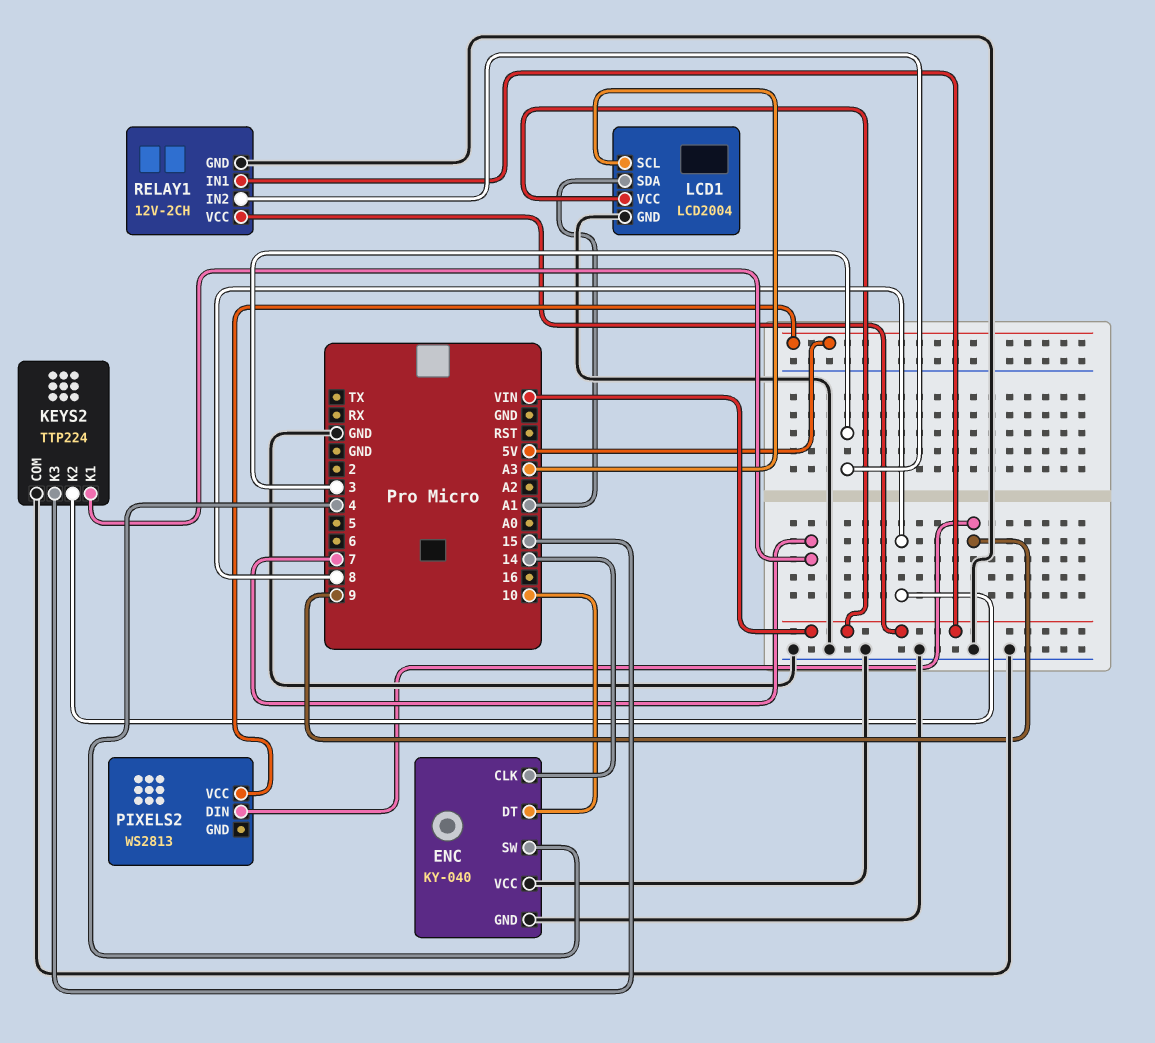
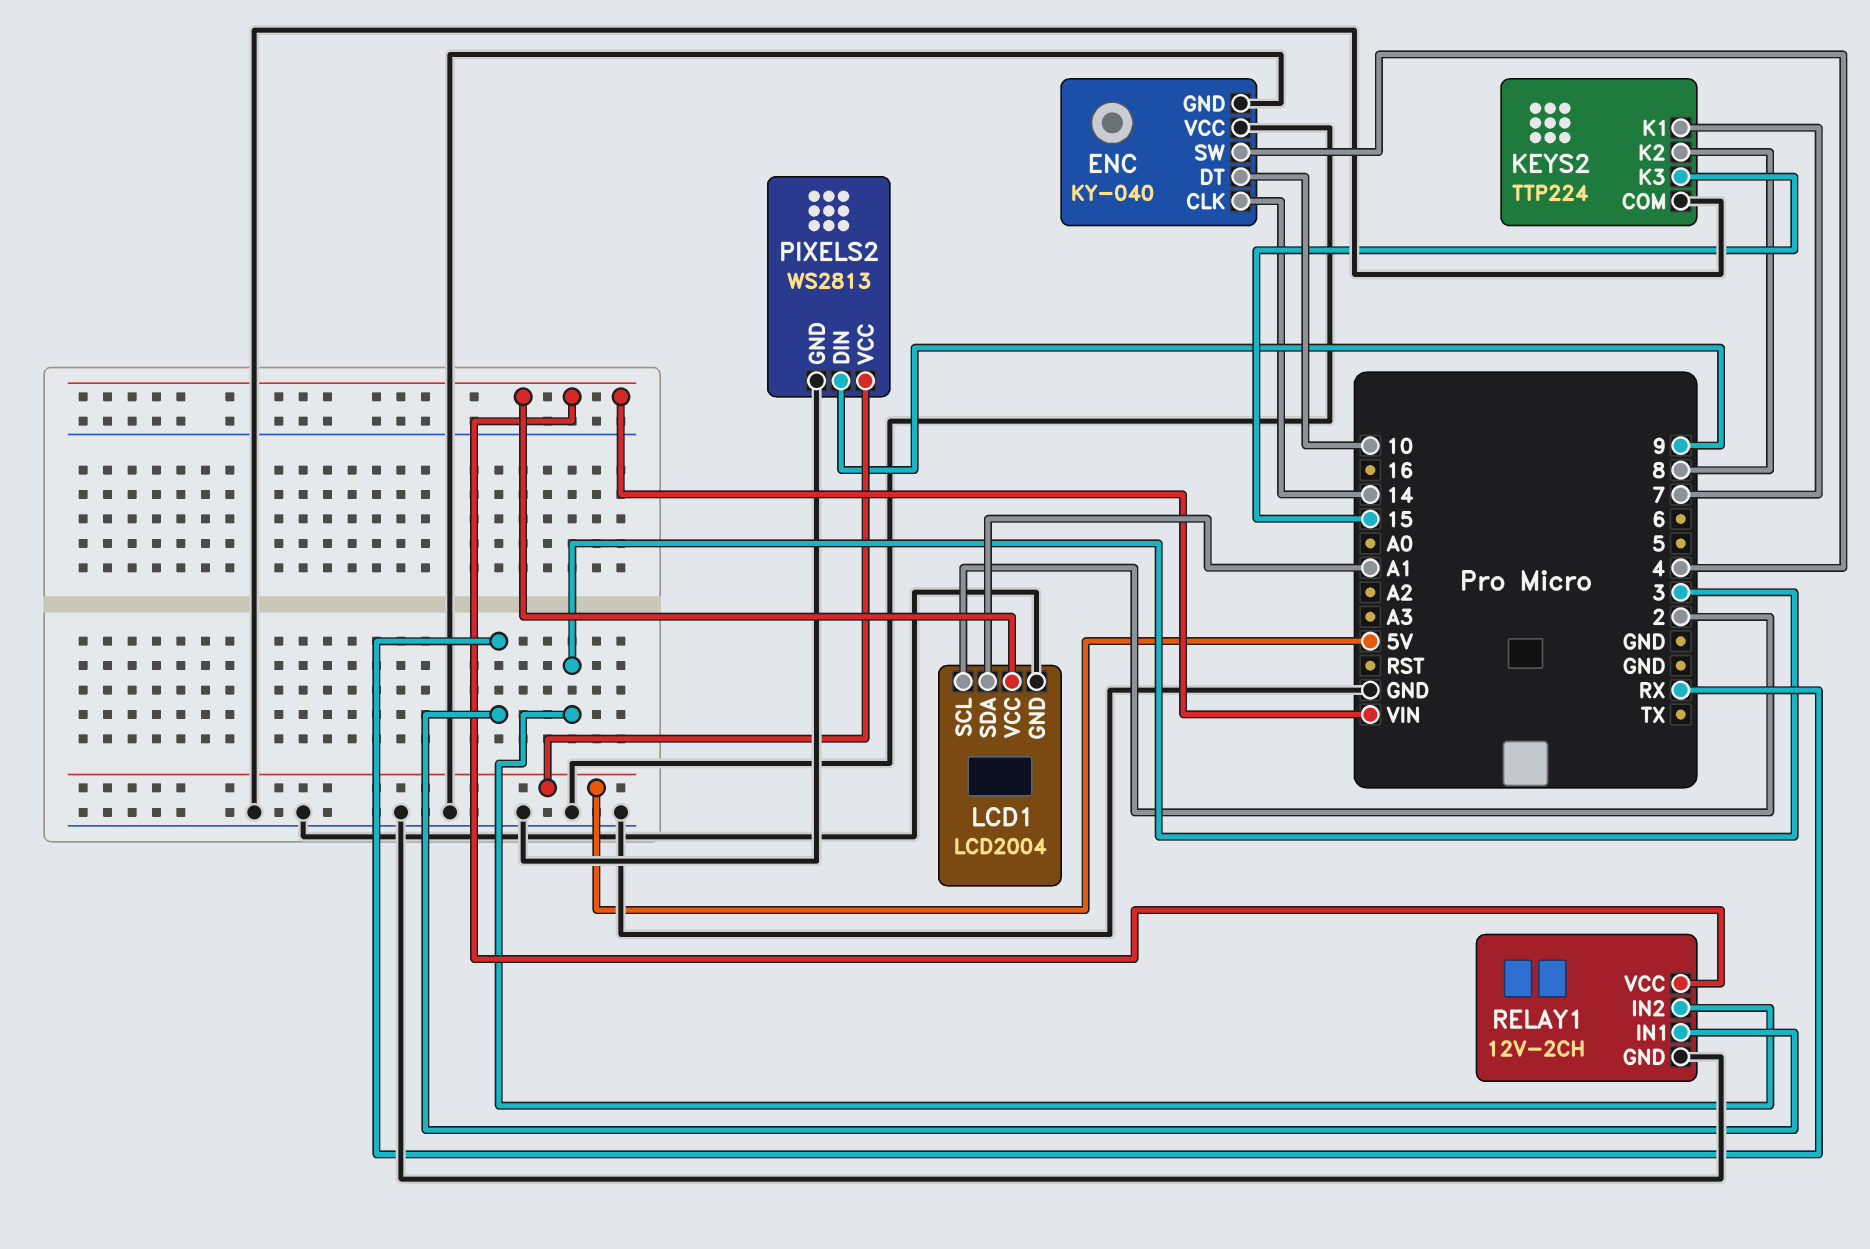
LCD1 pin SCL: A3 -> 2
PIXELS2 pin GND: none -> GND
RELAY1 pin IN1: VIN -> RX

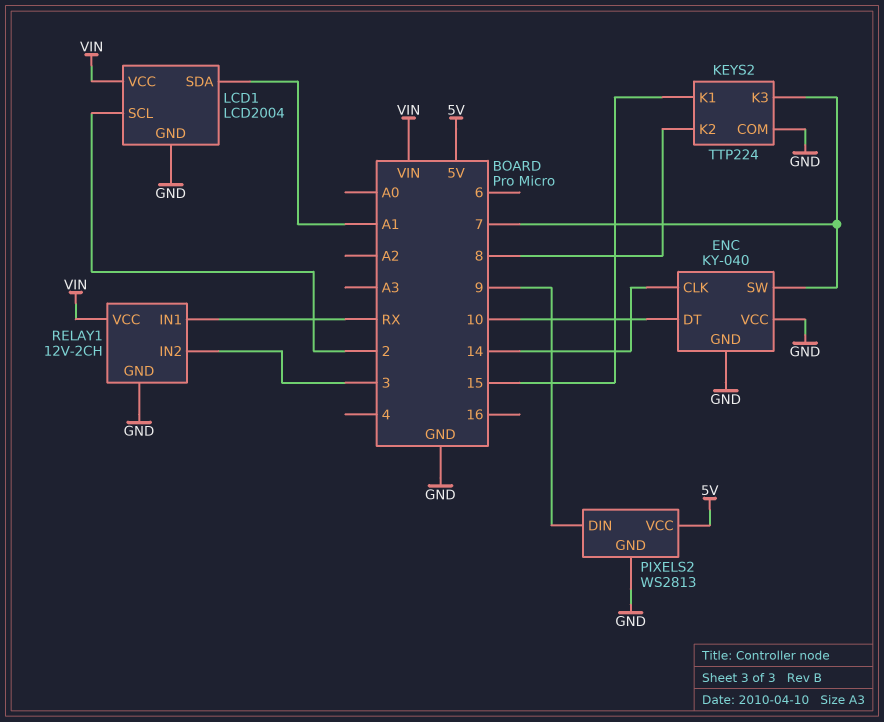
ENC pin SW: 4 -> 7
KEYS2 pin K1: 7 -> 15
KEYS2 pin K3: 15 -> 7

